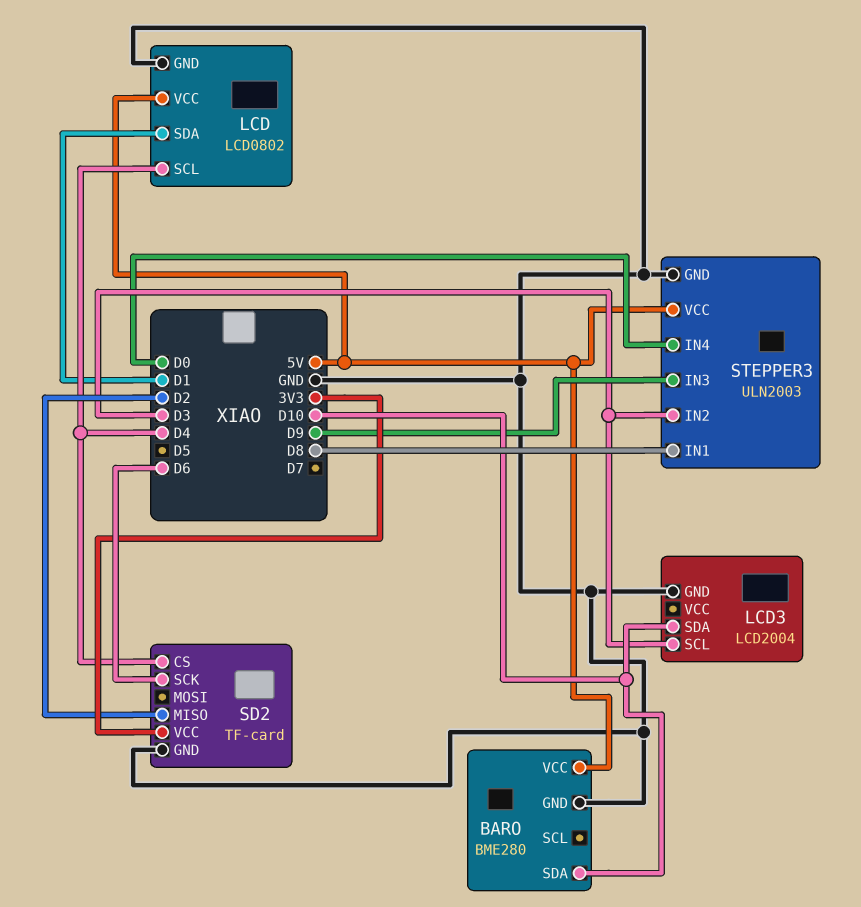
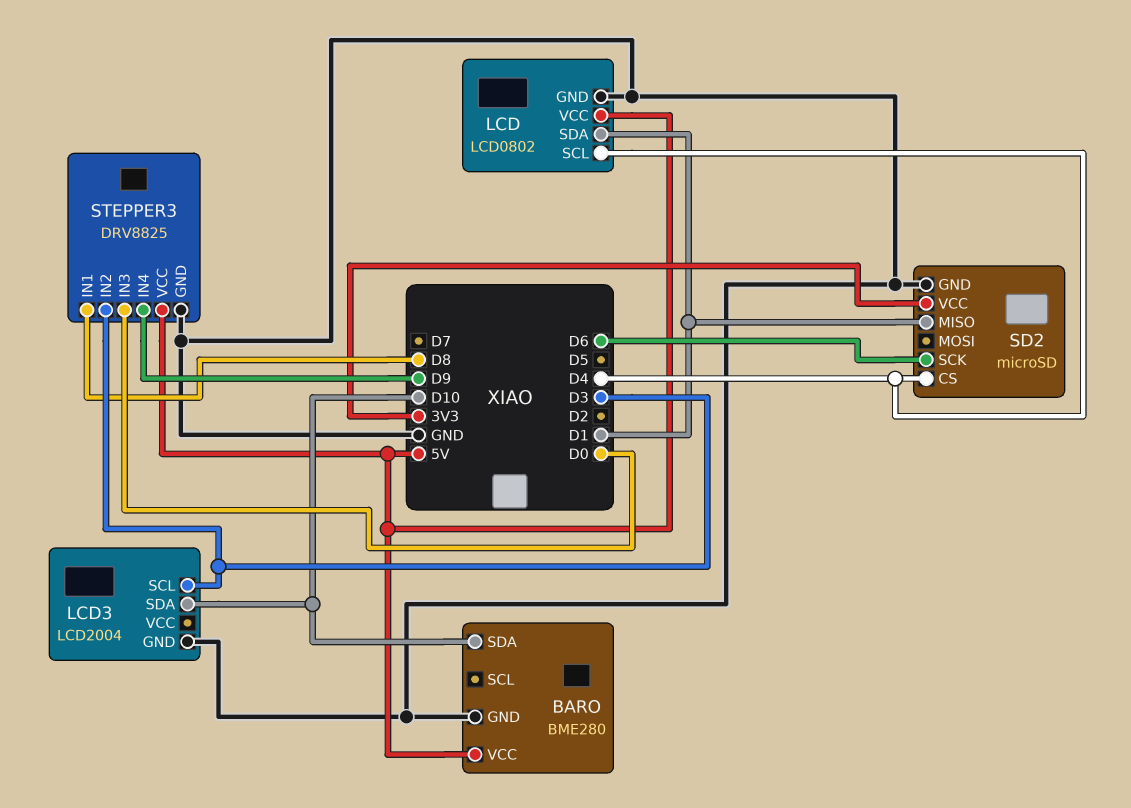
SD2: TF-card -> microSD
SD2 pin MISO: D2 -> D1
STEPPER3: ULN2003 -> DRV8825
STEPPER3 pin IN3: D9 -> D0
STEPPER3 pin IN4: D0 -> D9

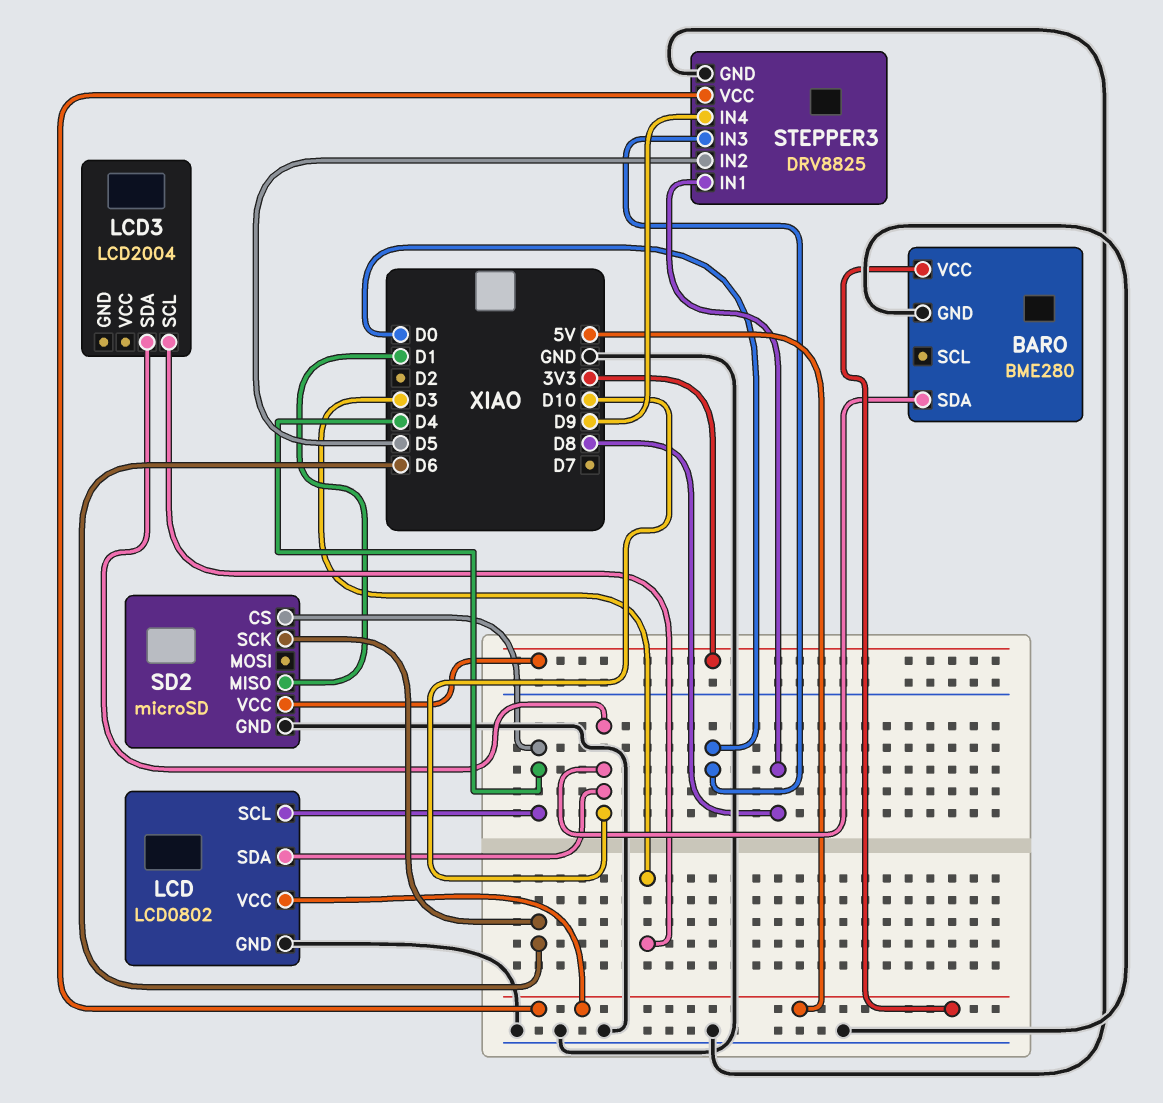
LCD pin SDA: D1 -> D10
LCD3 pin GND: GND -> none
STEPPER3 pin IN2: D3 -> D5

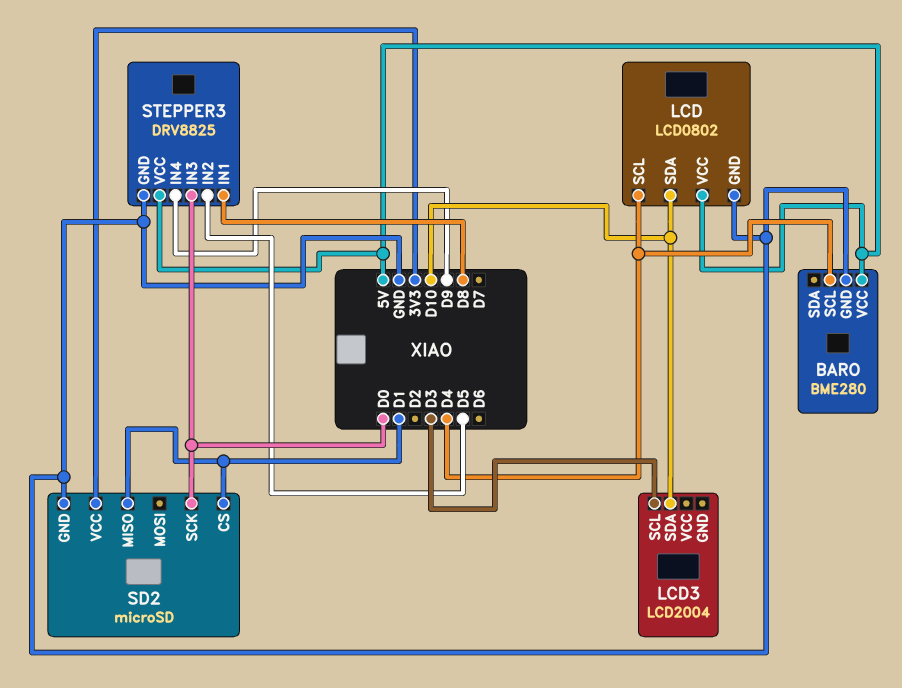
BARO pin SCL: none -> D4
BARO pin SDA: D10 -> none
SD2 pin CS: D4 -> D1
SD2 pin SCK: D6 -> D0

